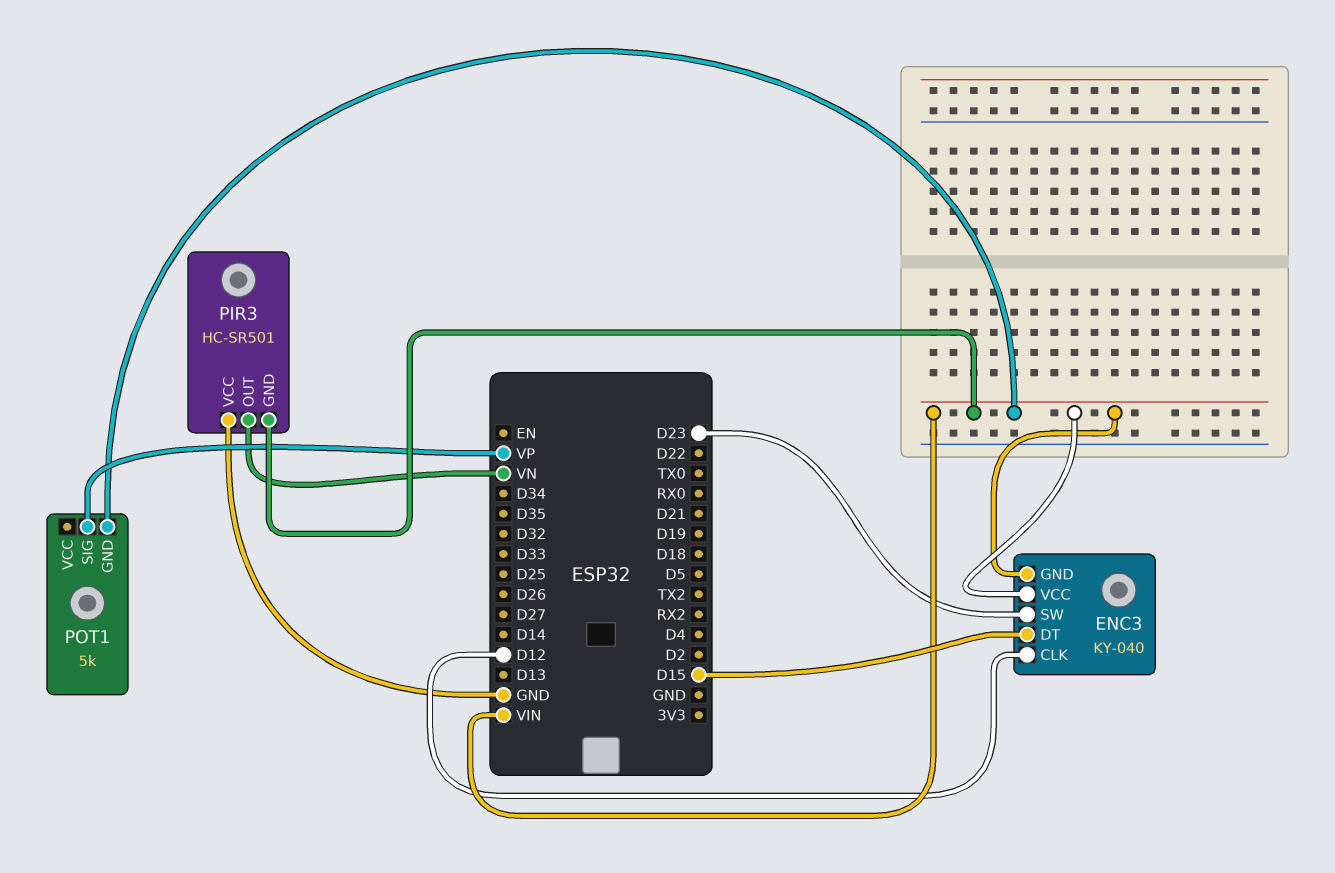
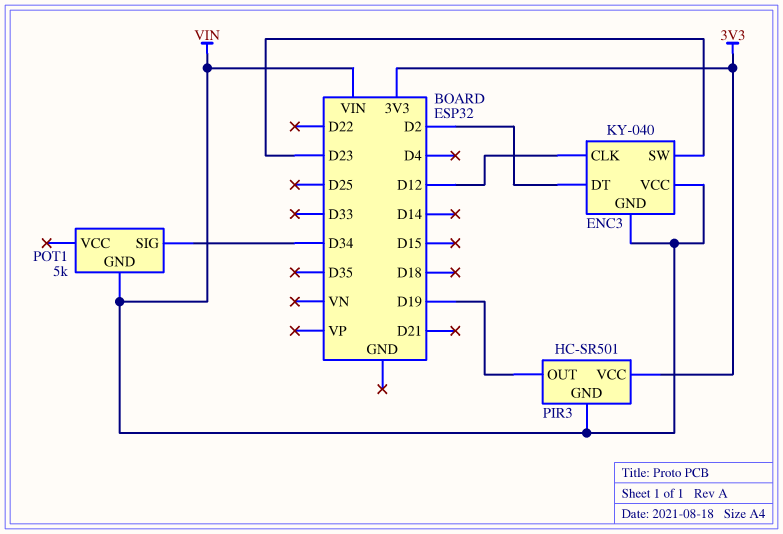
ENC3 pin DT: D15 -> D2
PIR3 pin OUT: VN -> D19
PIR3 pin VCC: GND -> 3V3
POT1 pin SIG: VP -> D34

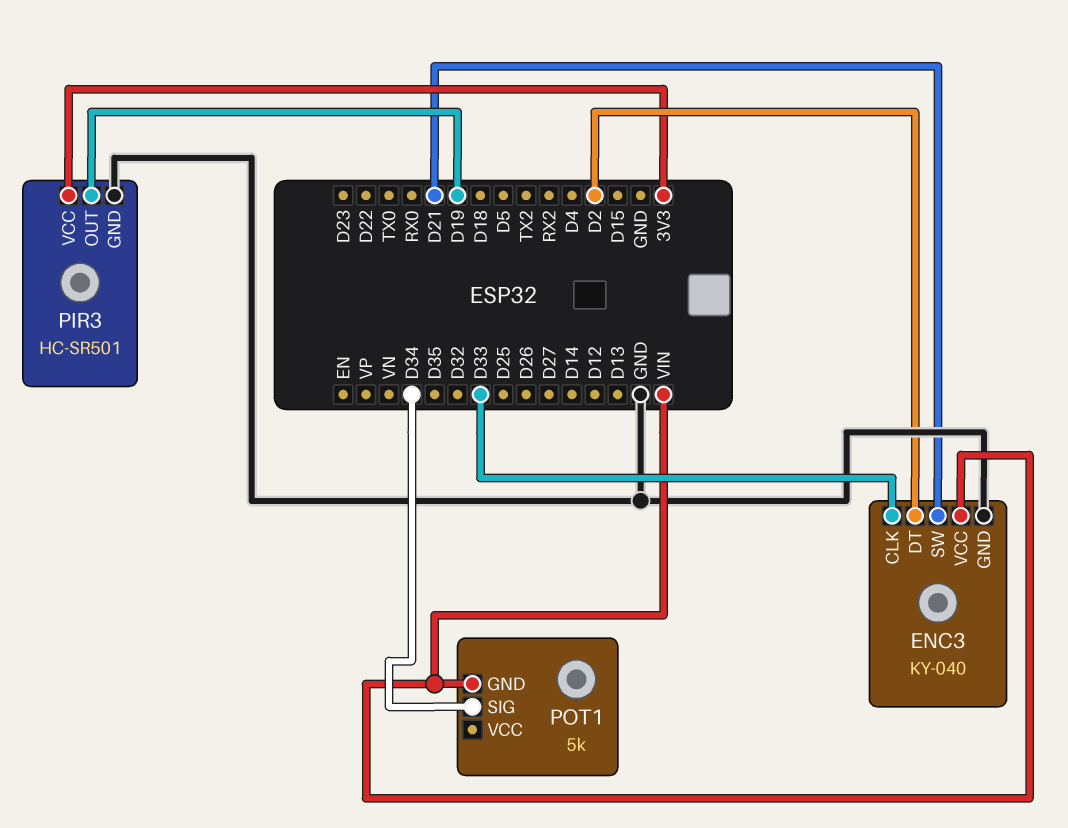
ENC3 pin CLK: D12 -> D33
ENC3 pin GND: VIN -> GND
ENC3 pin SW: D23 -> D21
PIR3 pin GND: VIN -> GND

